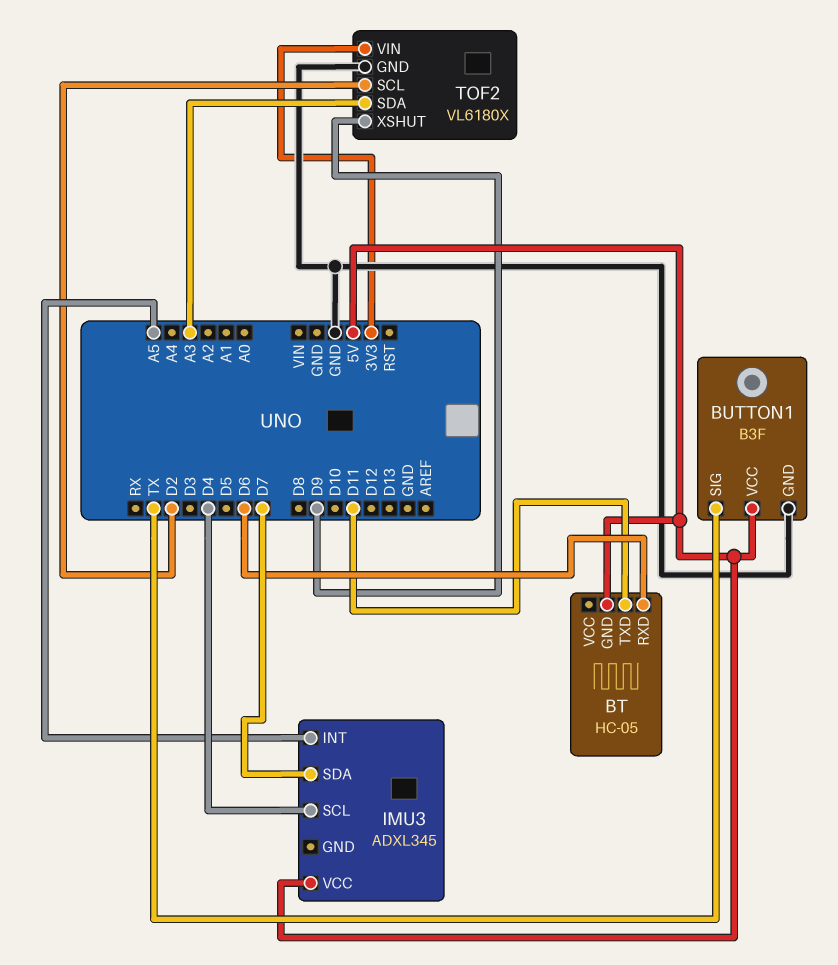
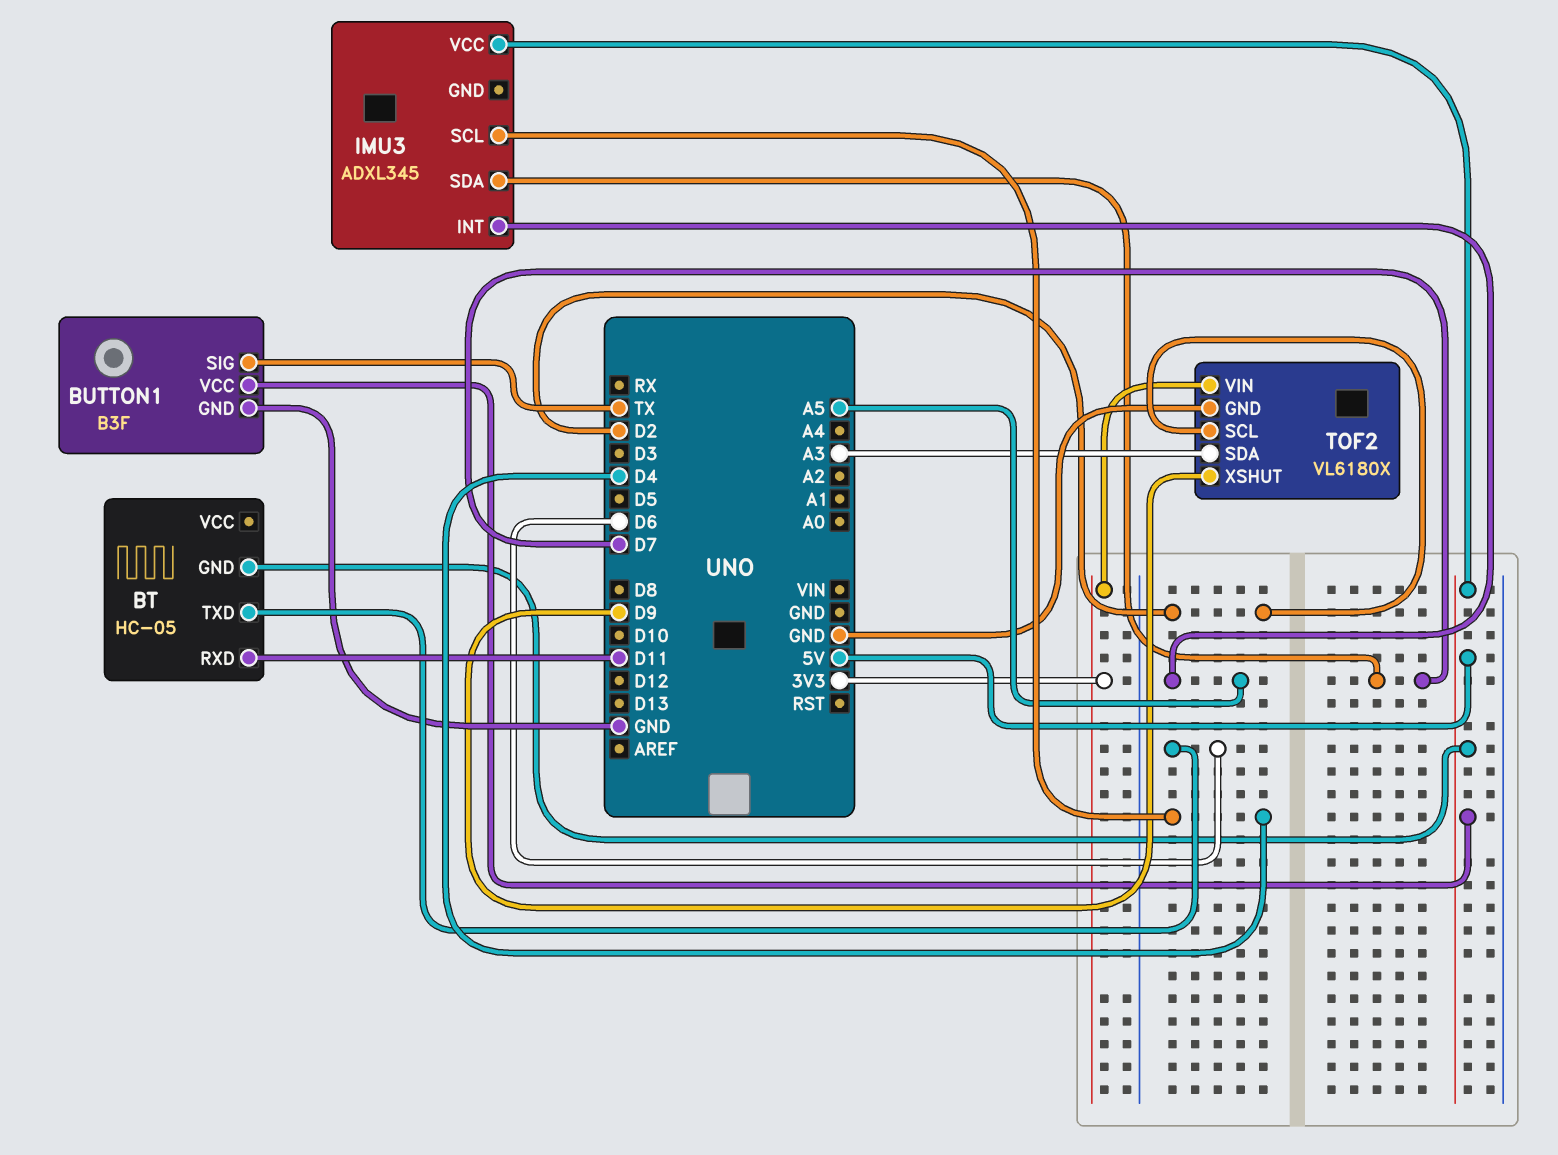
BT pin RXD: D6 -> D11
BT pin TXD: D11 -> D6

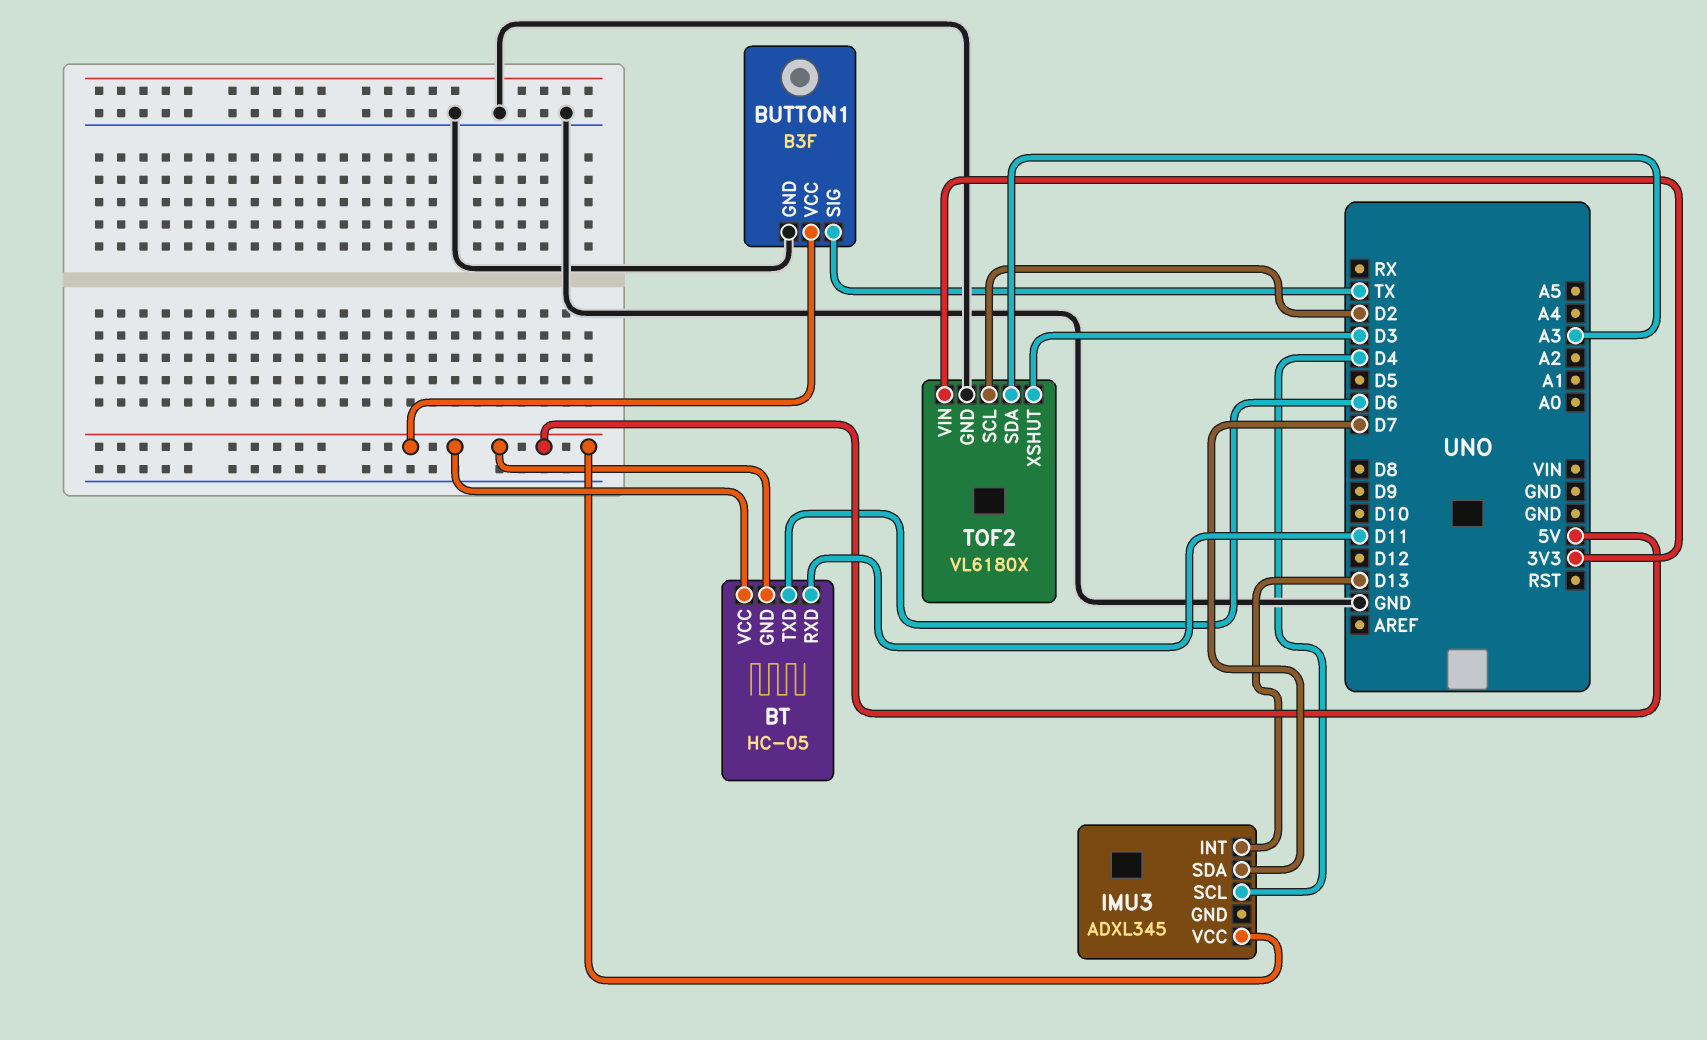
BT pin VCC: none -> 5V
IMU3 pin INT: A5 -> D13
TOF2 pin XSHUT: D9 -> D3

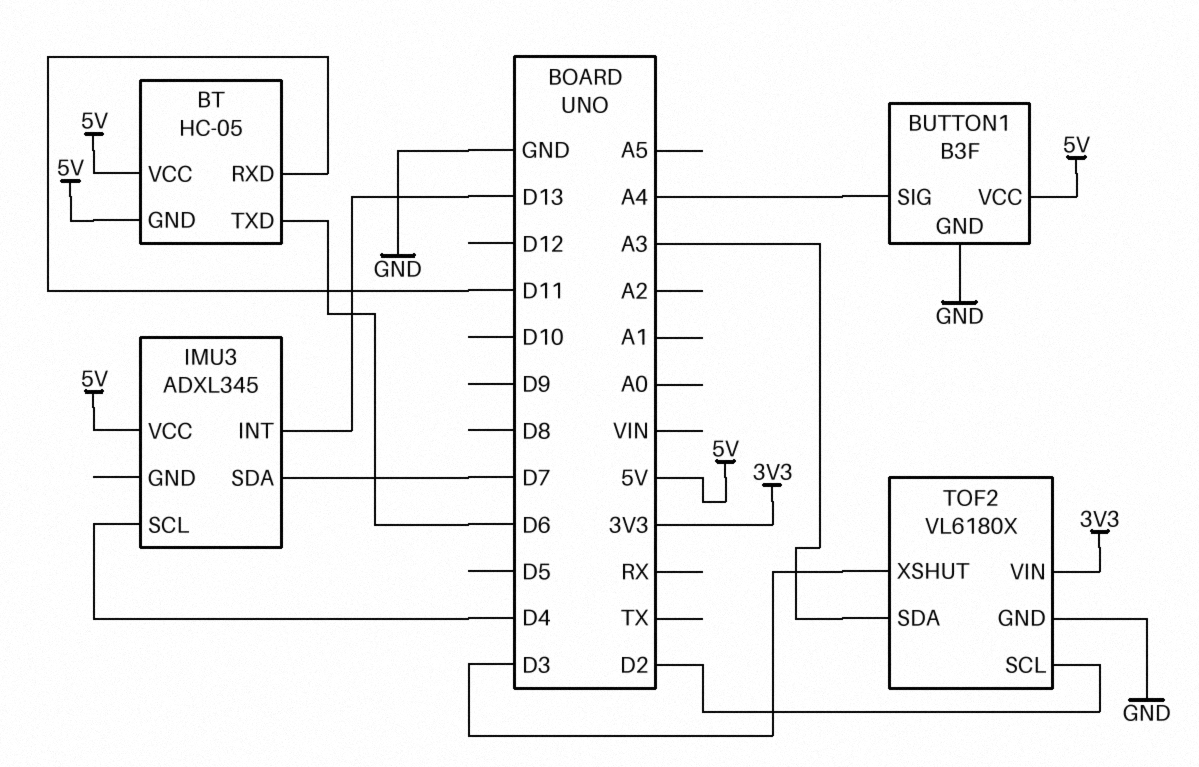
BUTTON1 pin SIG: TX -> A4

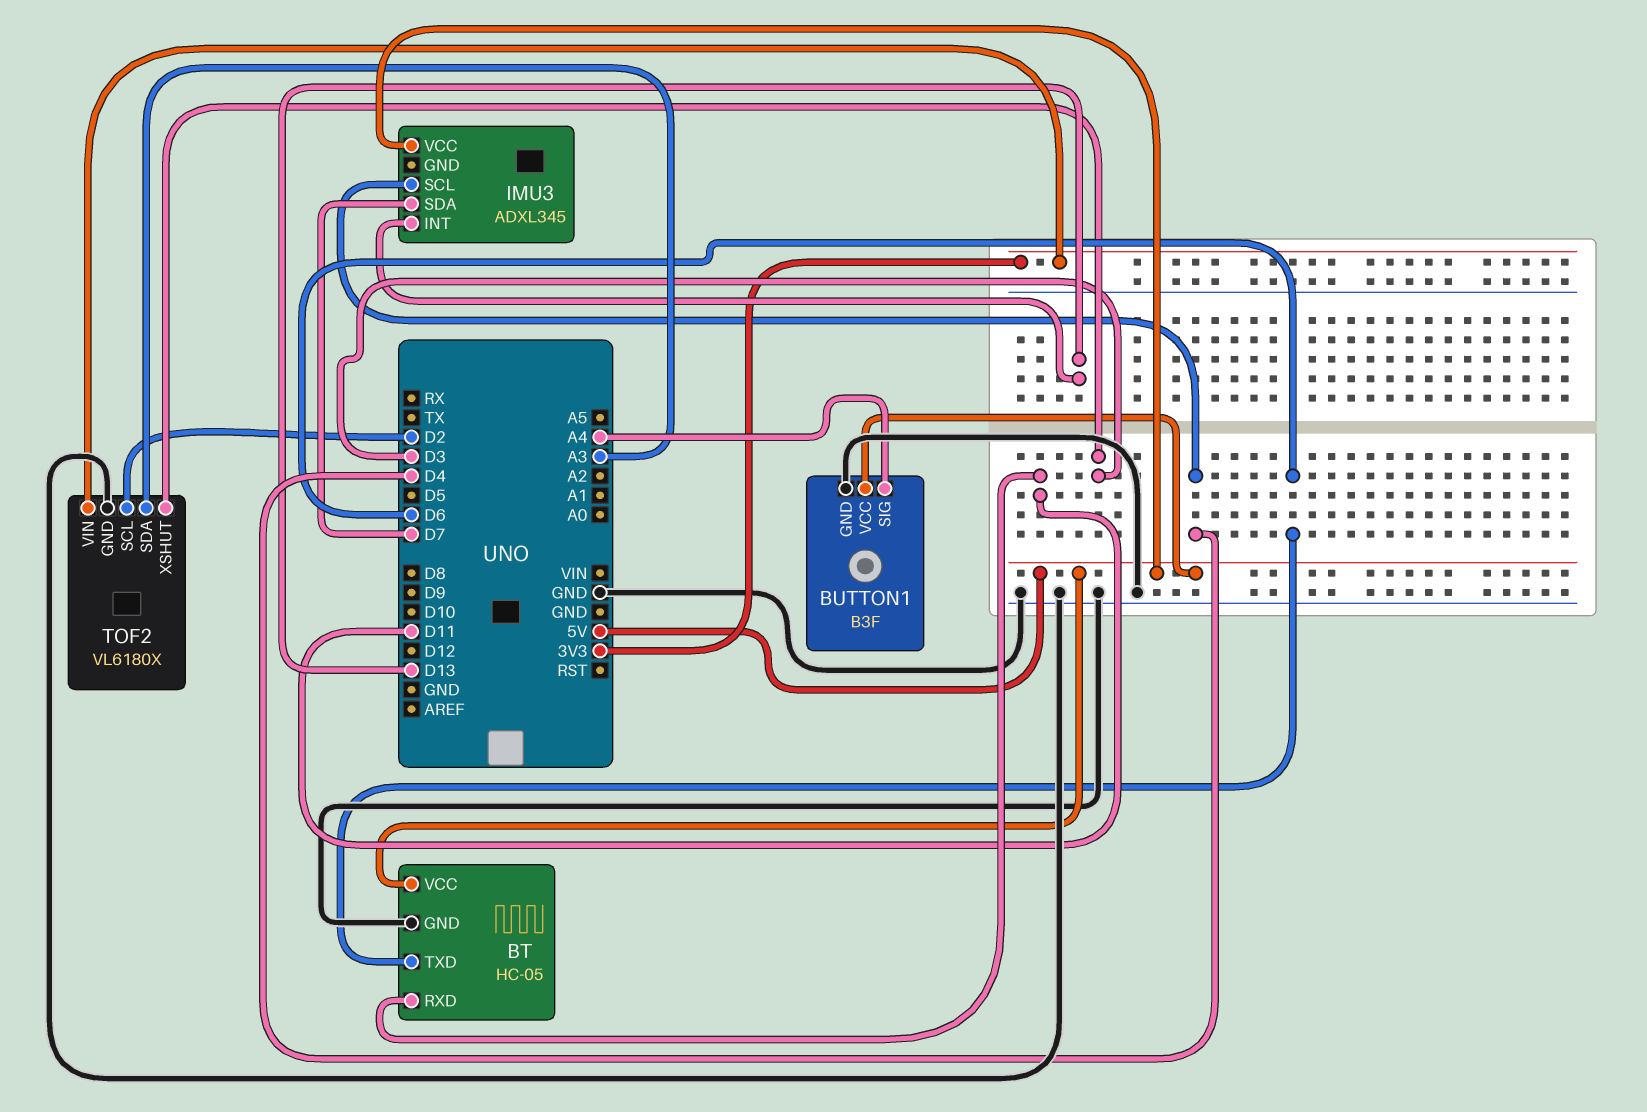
BT pin GND: 5V -> GND

